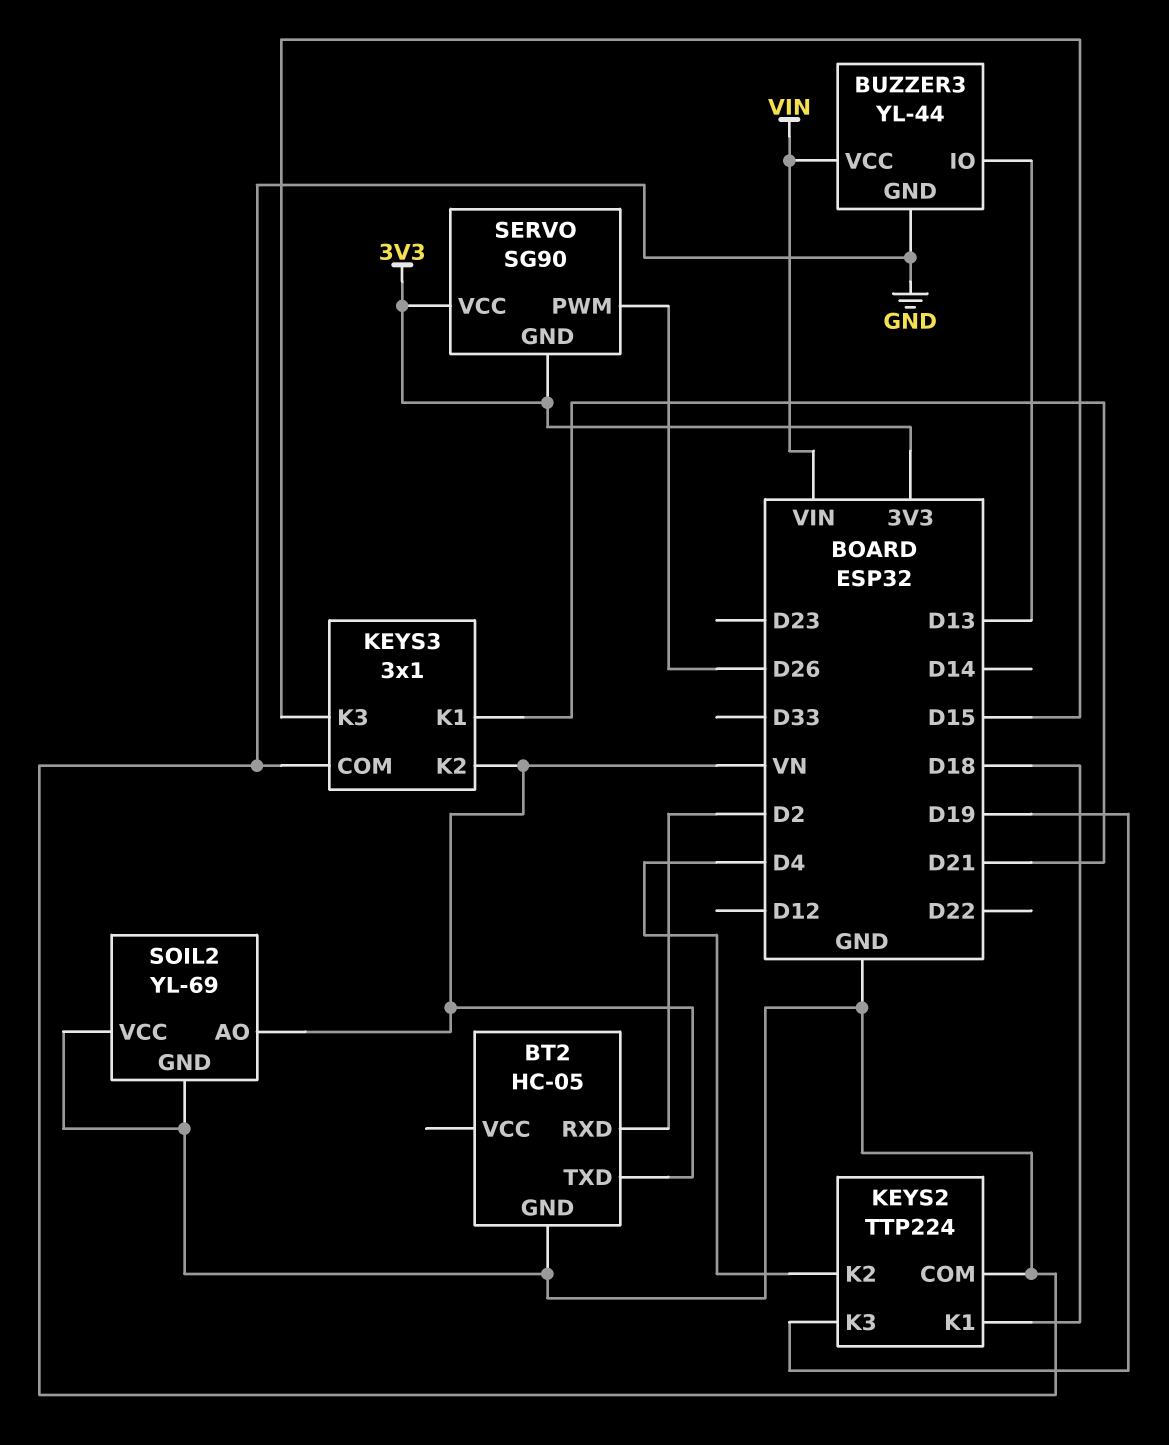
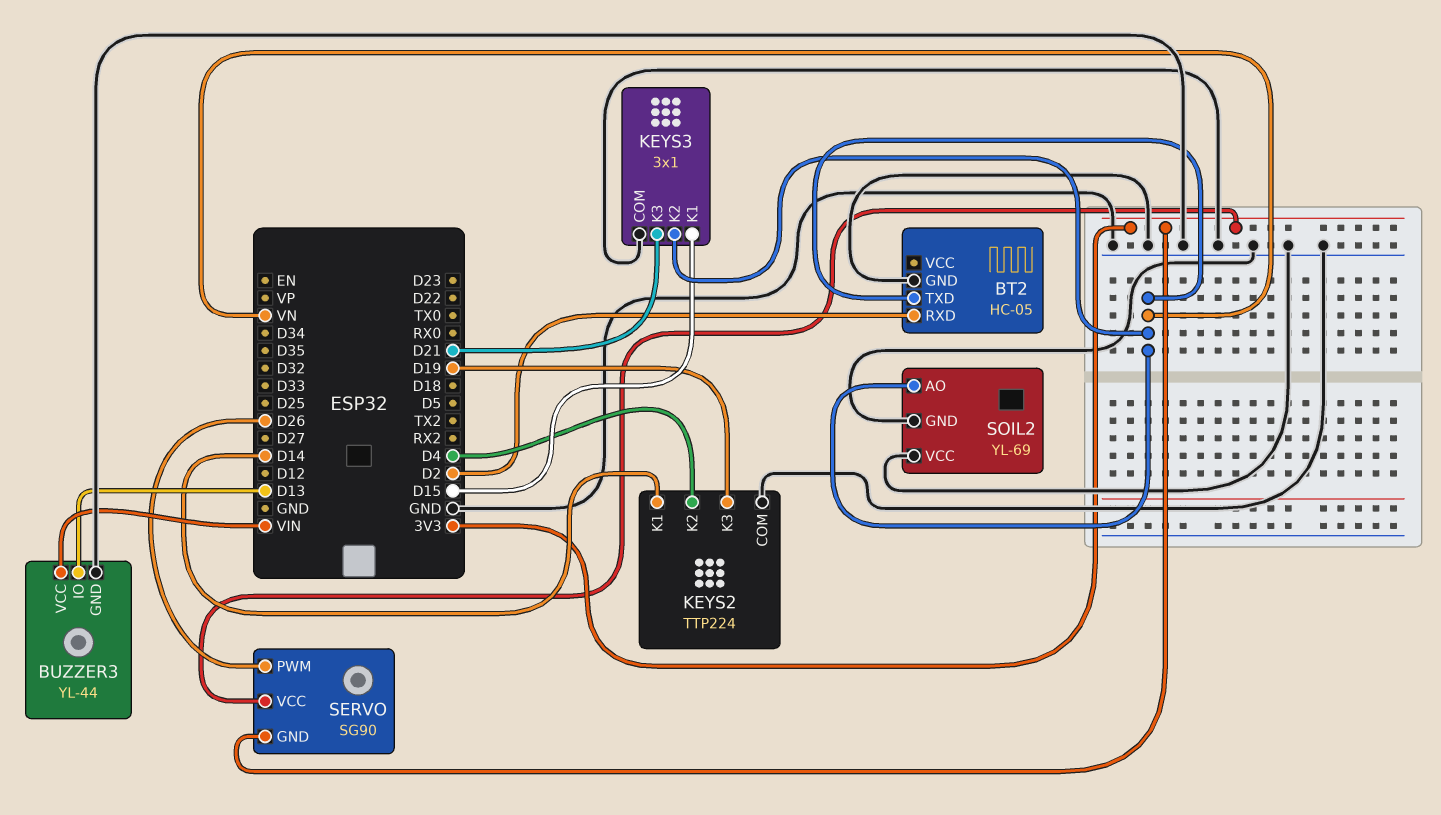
KEYS2 pin K1: D18 -> D14
KEYS3 pin K1: D21 -> D15
KEYS3 pin K3: D15 -> D21

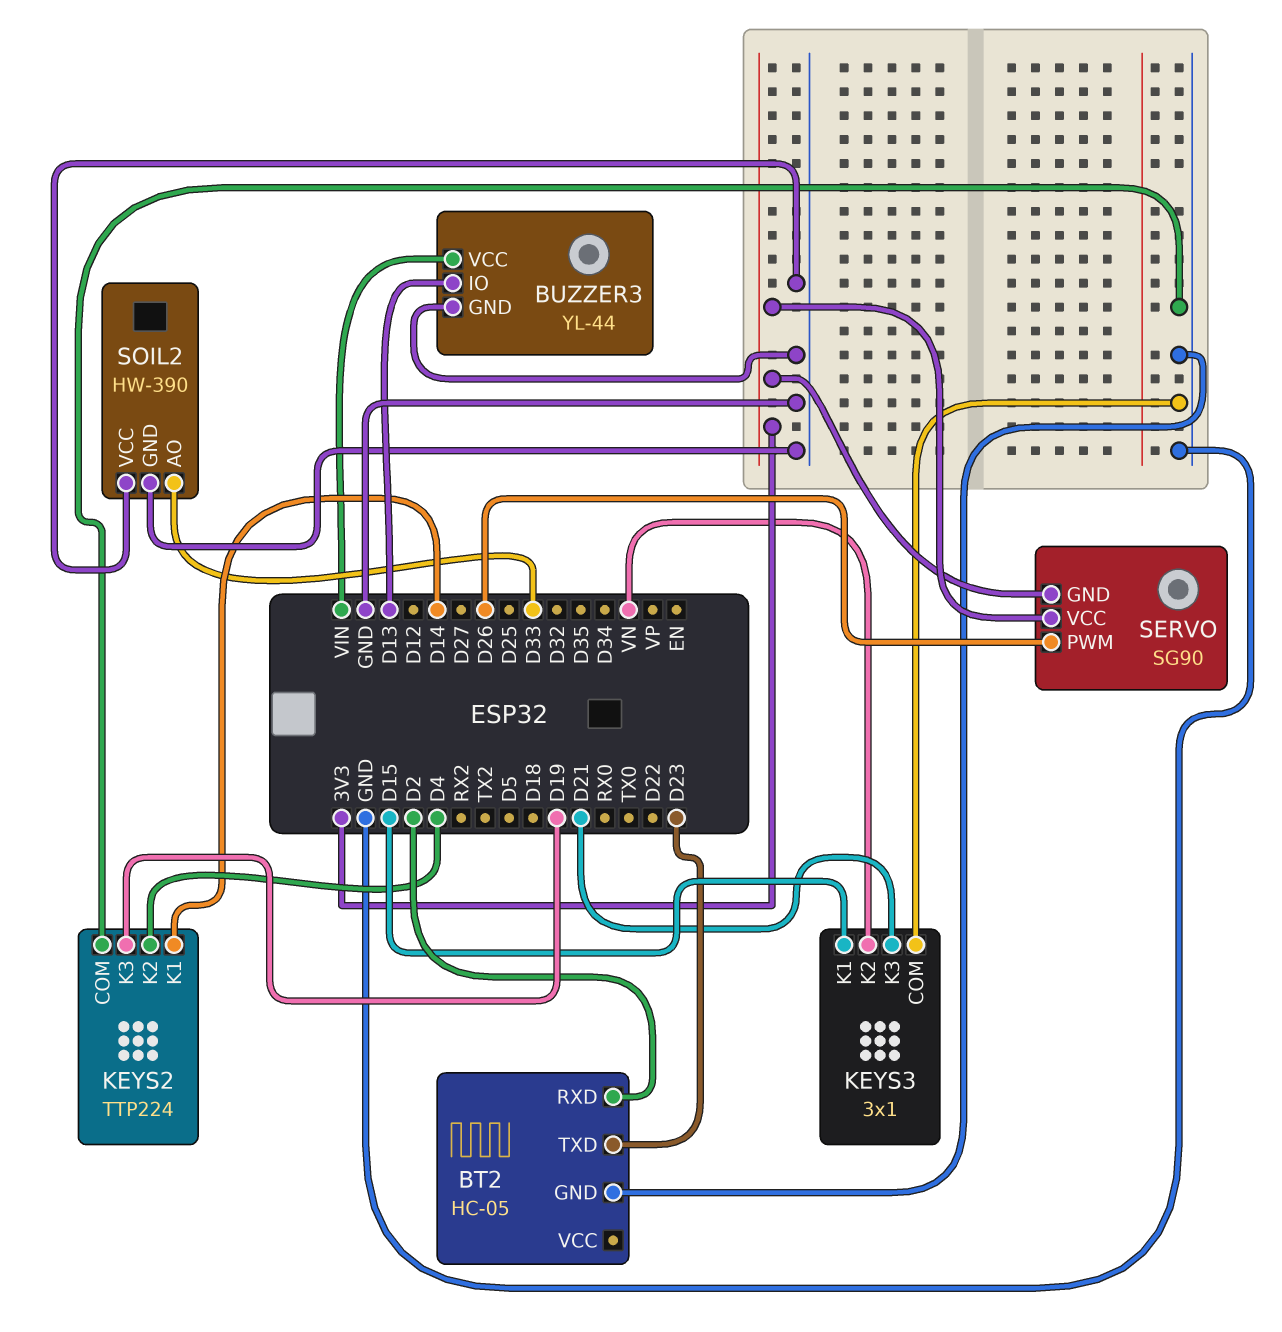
BT2 pin TXD: VN -> D23
SOIL2: YL-69 -> HW-390
SOIL2 pin AO: VN -> D33

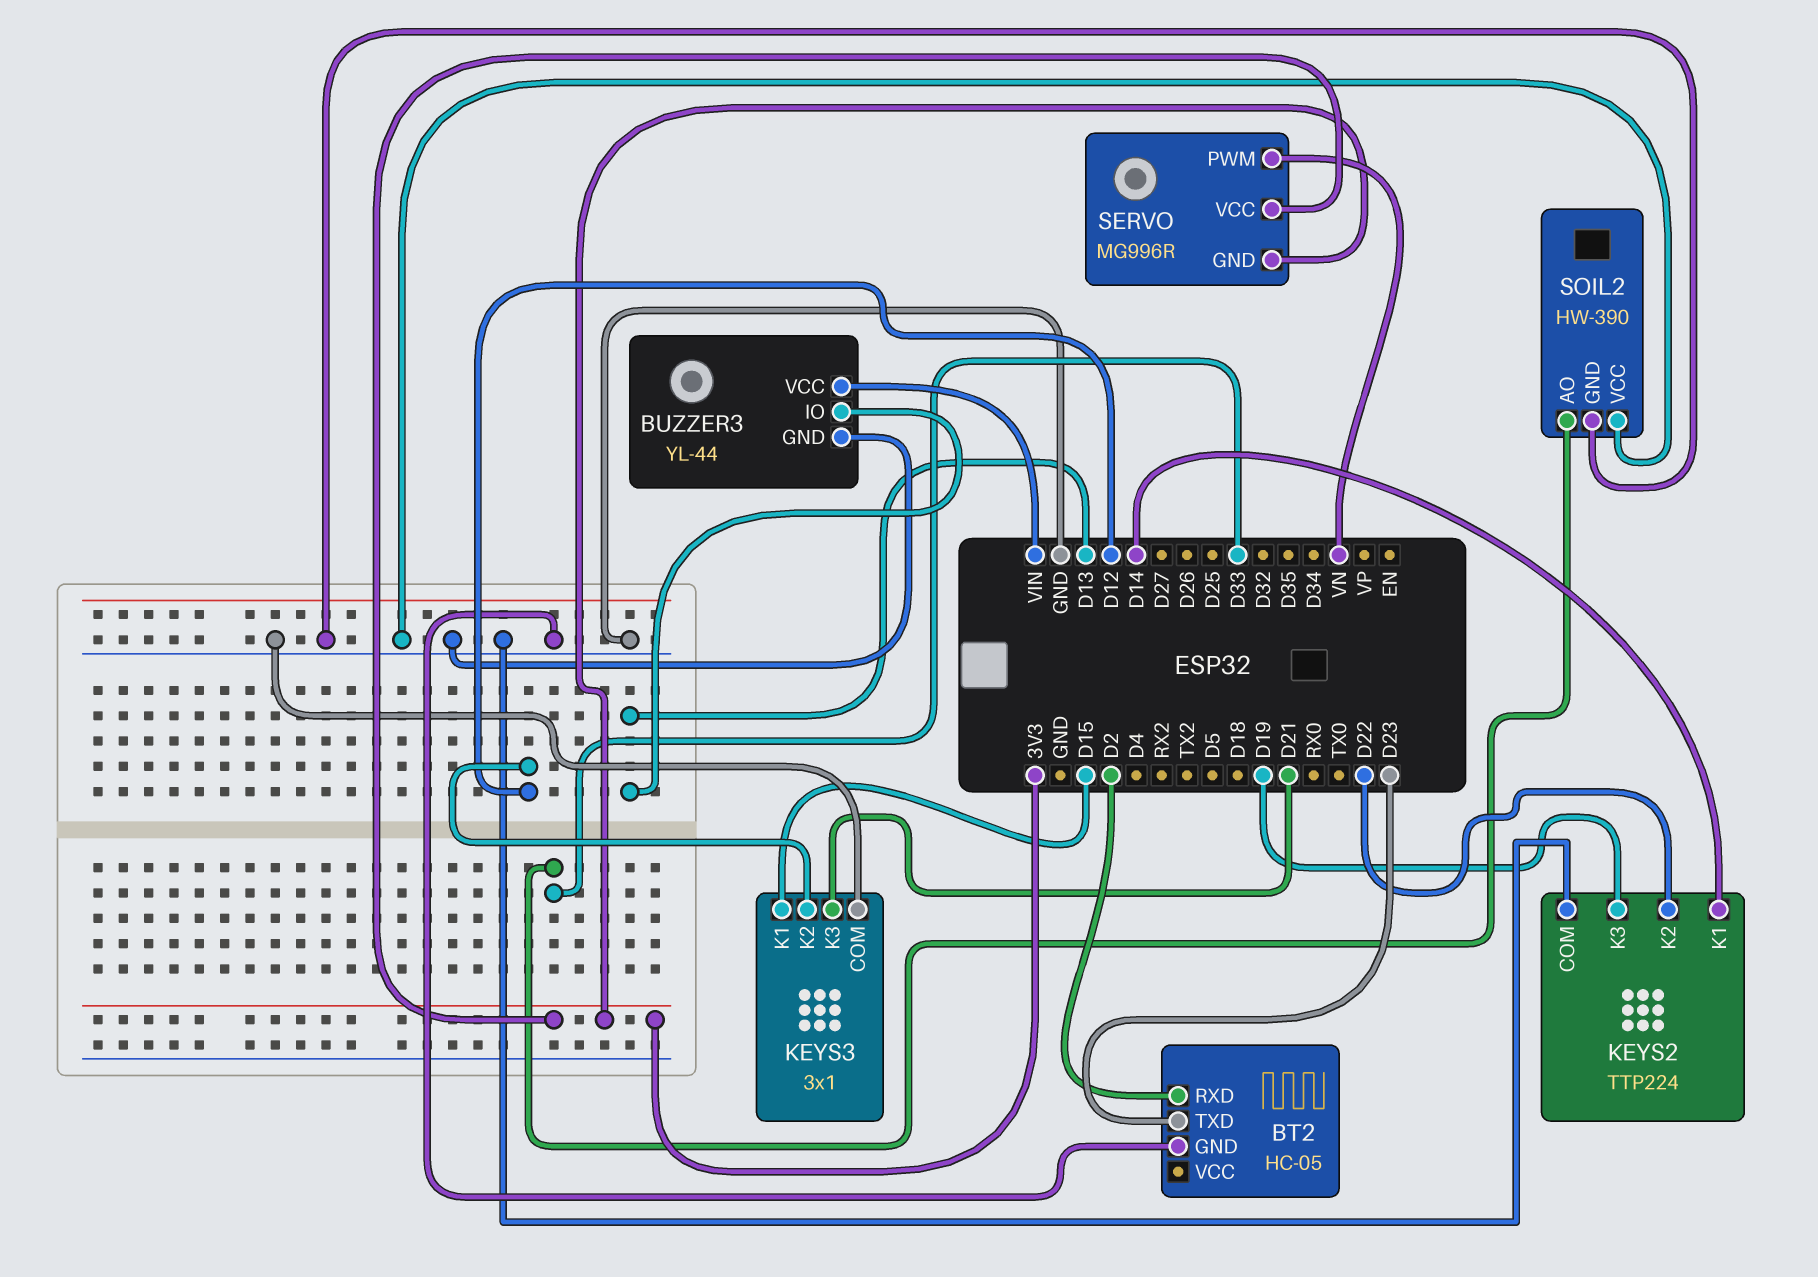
KEYS2 pin K2: D4 -> D22
KEYS3 pin K2: VN -> D12
SERVO: SG90 -> MG996R
SERVO pin PWM: D26 -> VN

